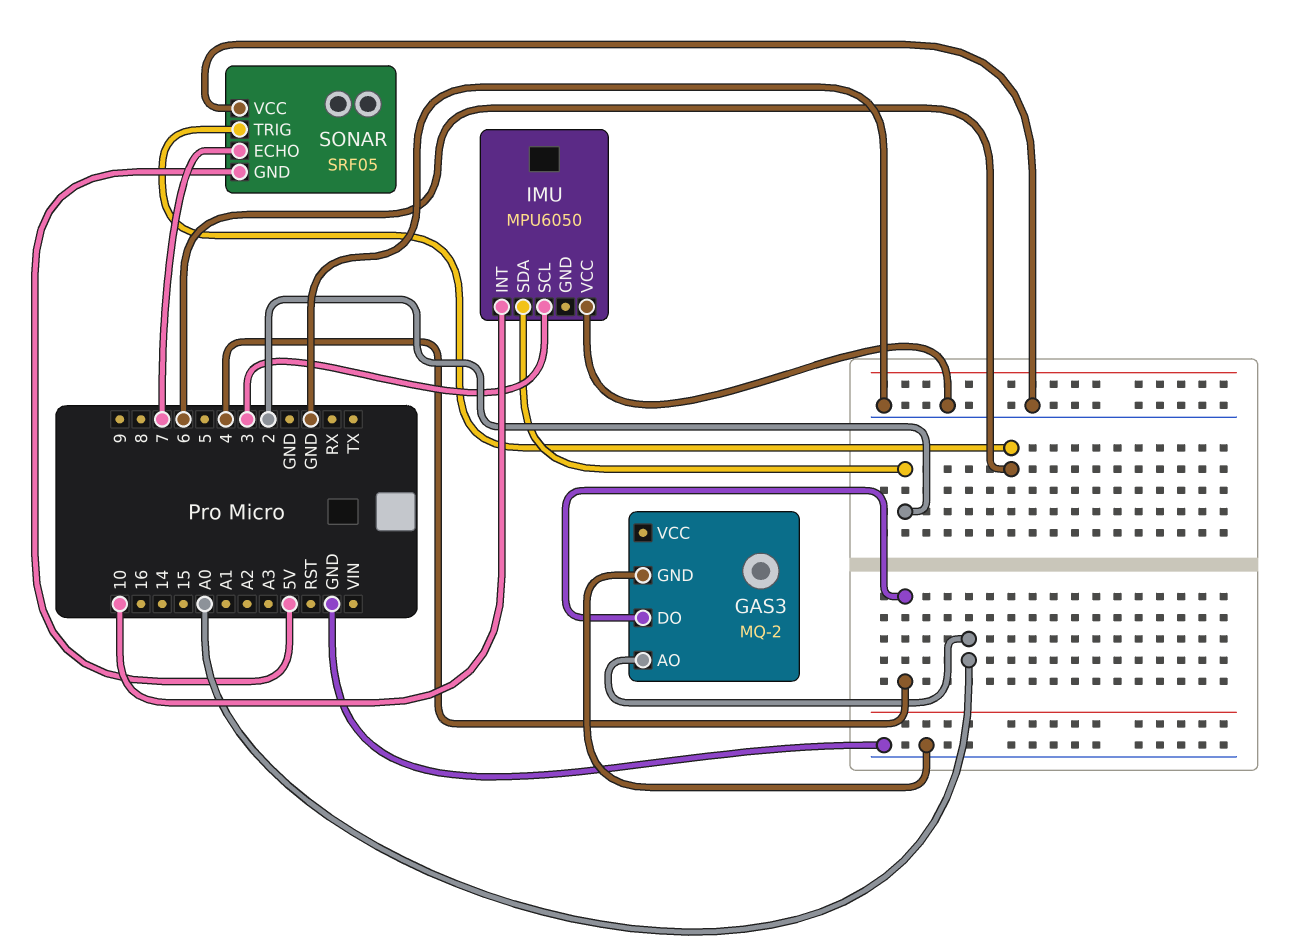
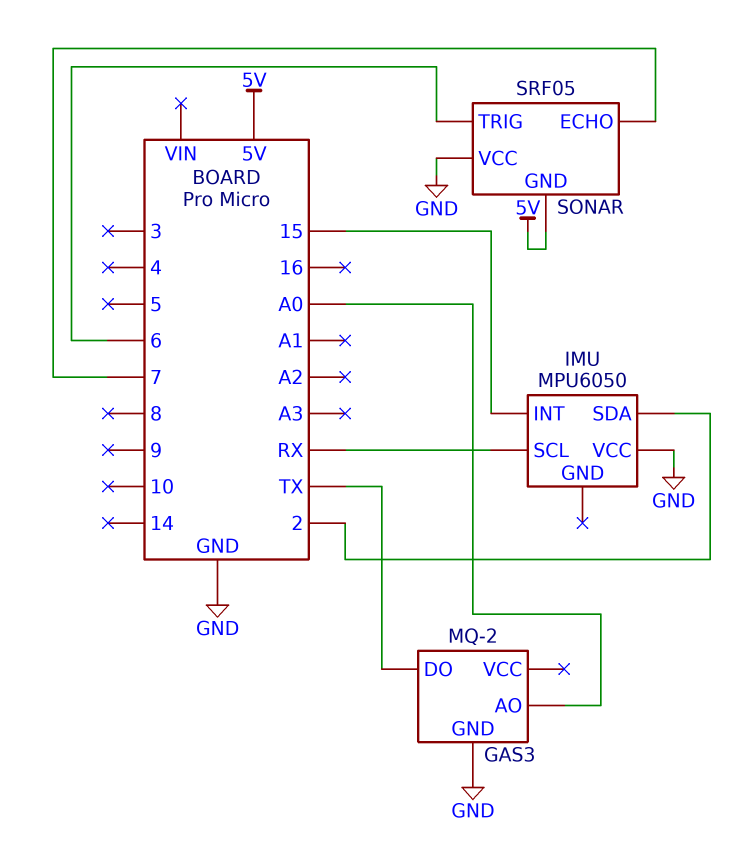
GAS3 pin DO: 4 -> TX
IMU pin INT: 10 -> 15
IMU pin SCL: 3 -> RX

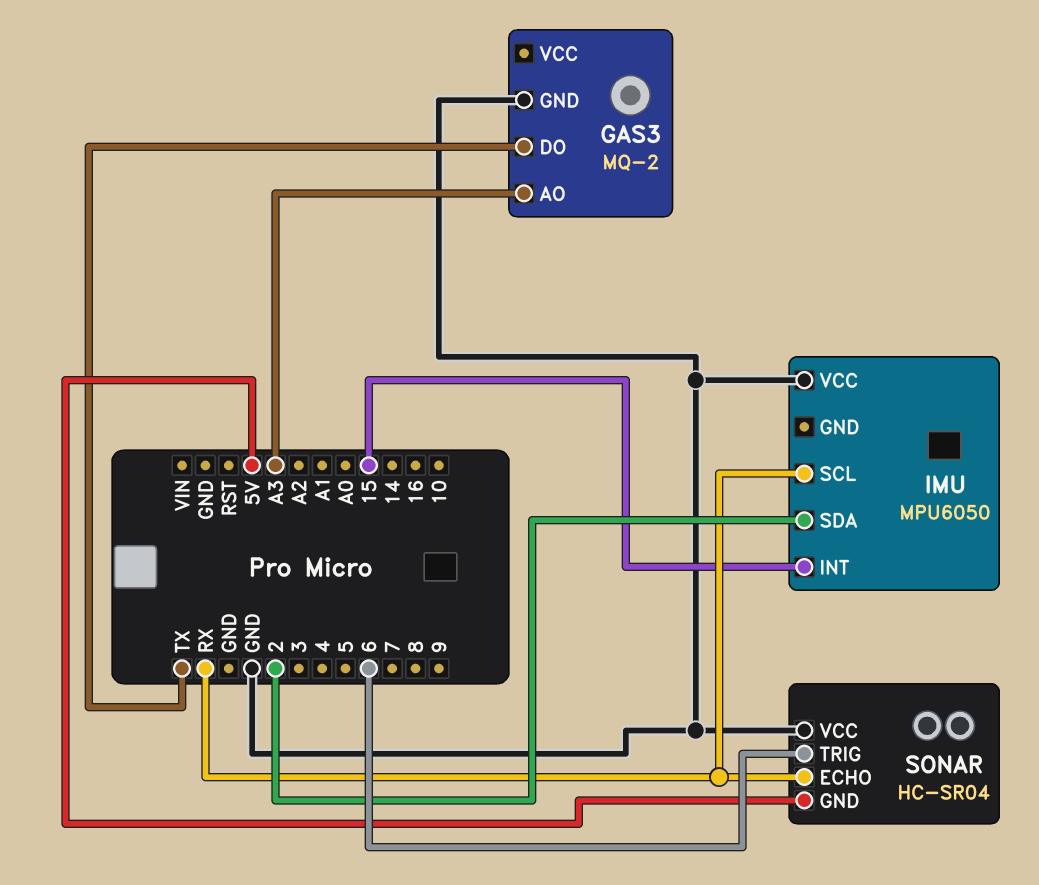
GAS3 pin AO: A0 -> A3
SONAR: SRF05 -> HC-SR04
SONAR pin ECHO: 7 -> RX

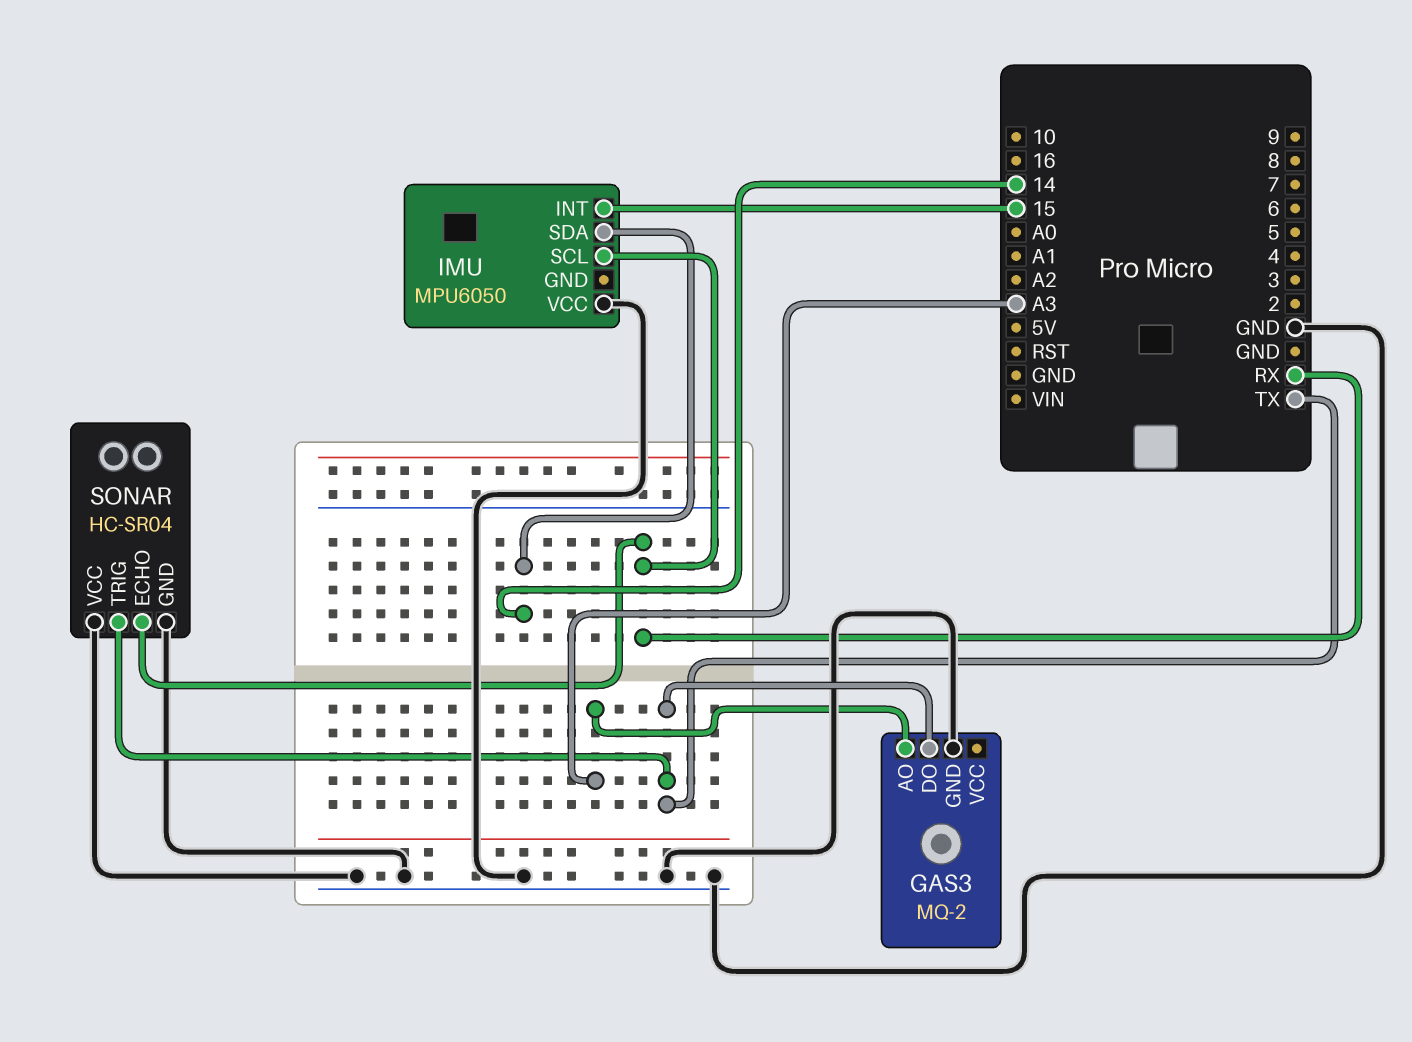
IMU pin SDA: 2 -> 14
SONAR pin GND: 5V -> GND
SONAR pin TRIG: 6 -> TX

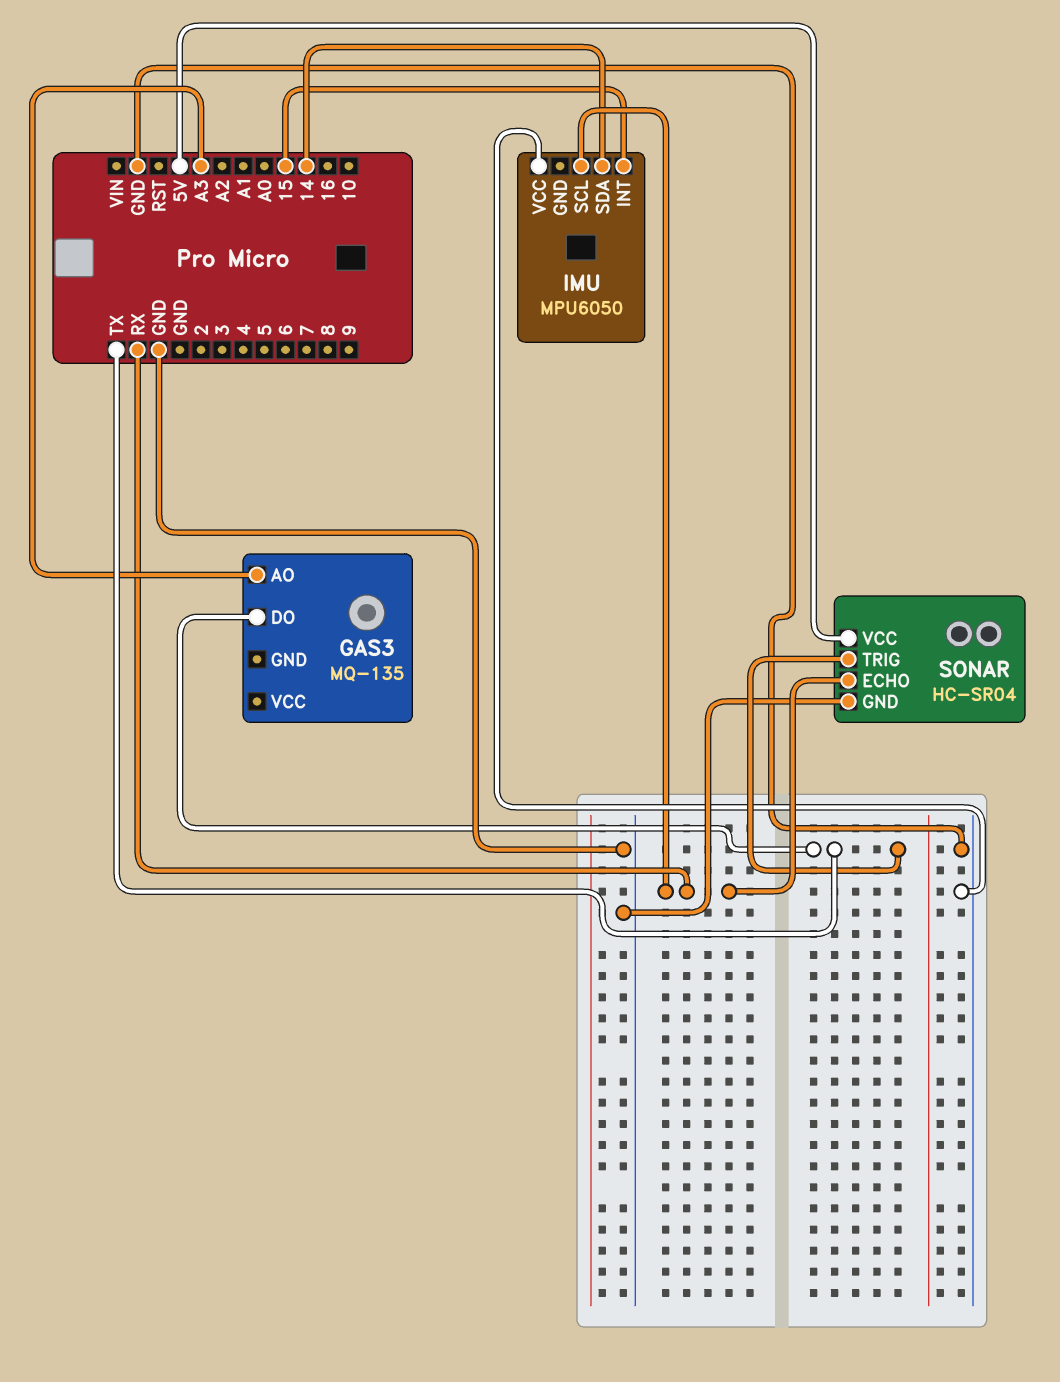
GAS3: MQ-2 -> MQ-135
GAS3 pin GND: GND -> none
SONAR pin VCC: GND -> 5V

